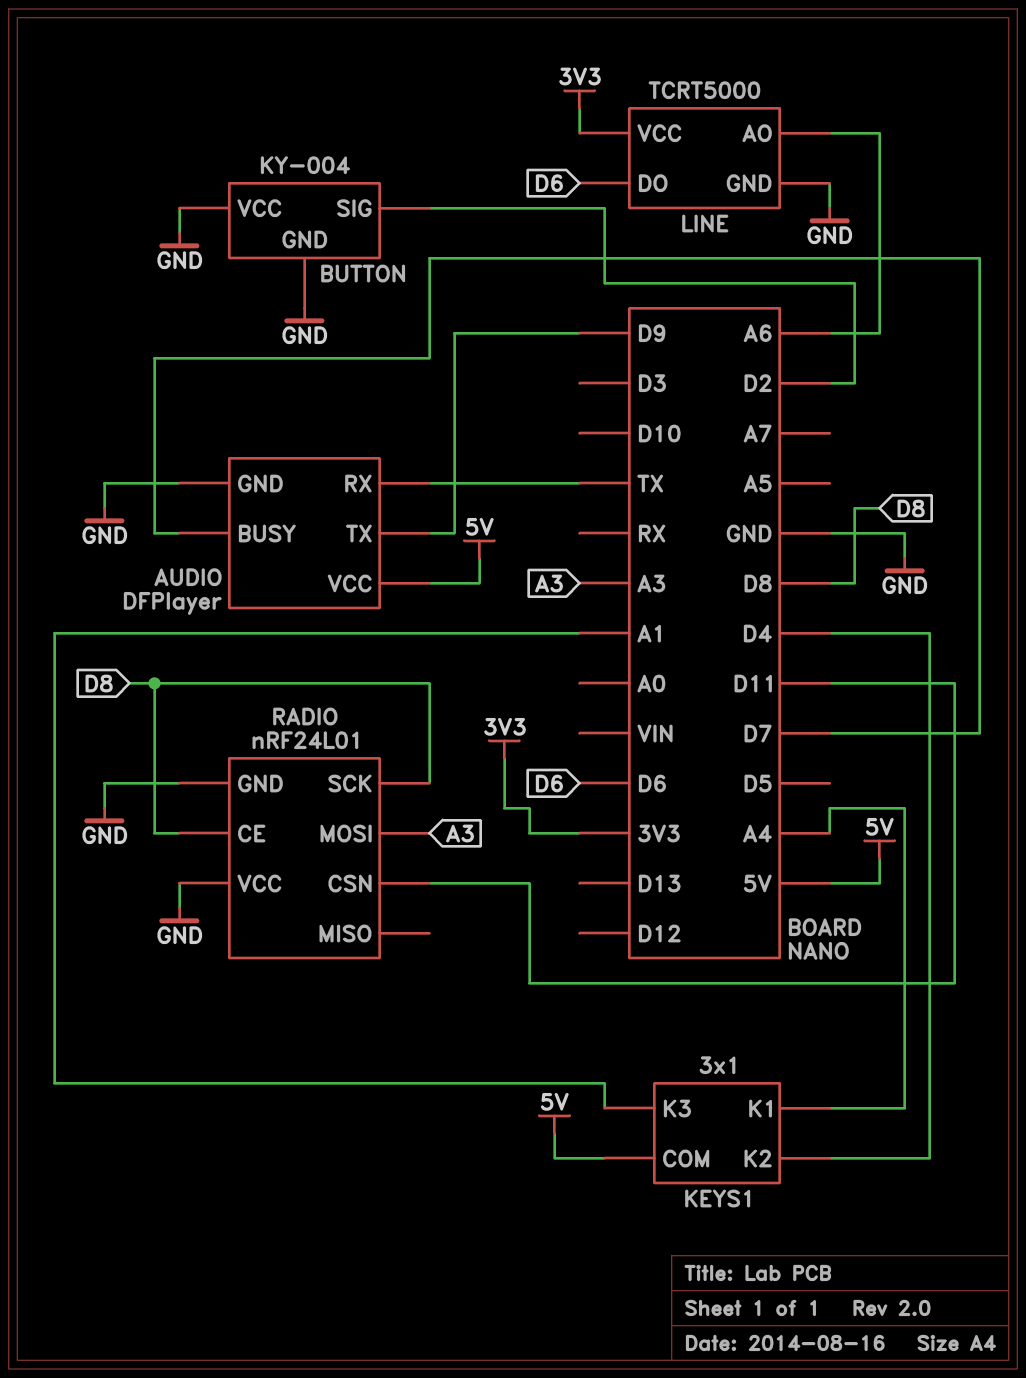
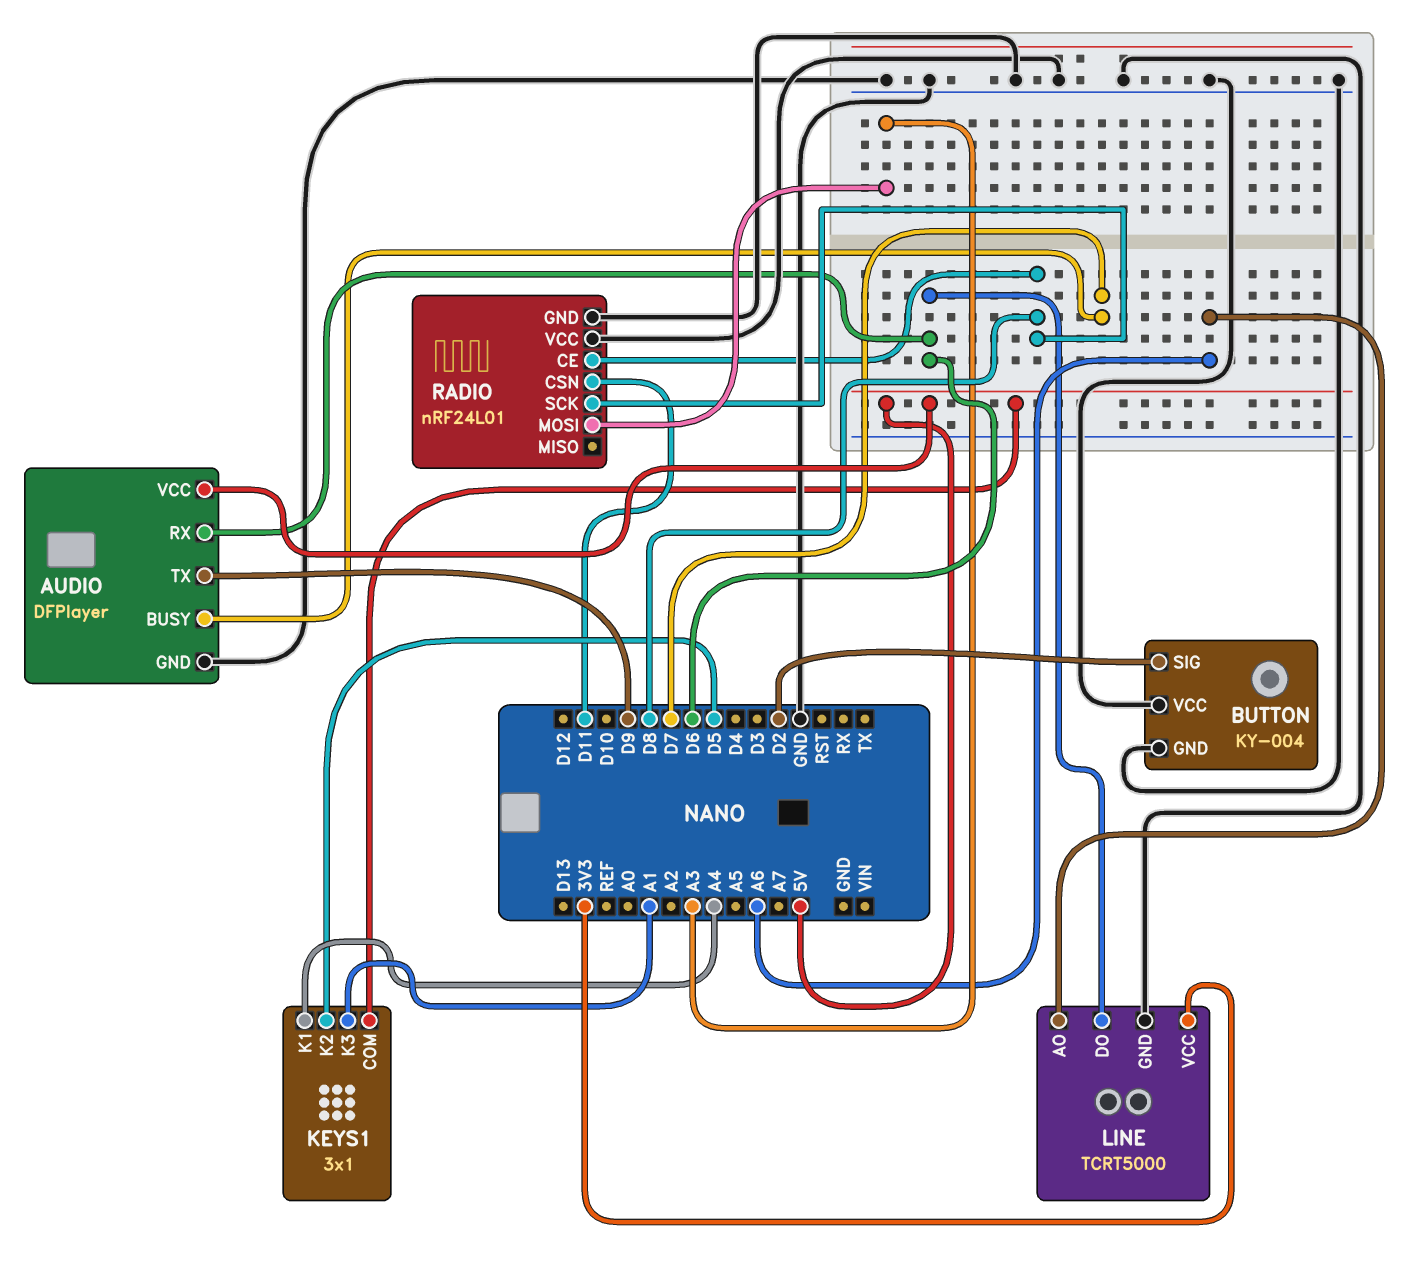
AUDIO pin RX: TX -> D6
KEYS1 pin K2: D4 -> D5

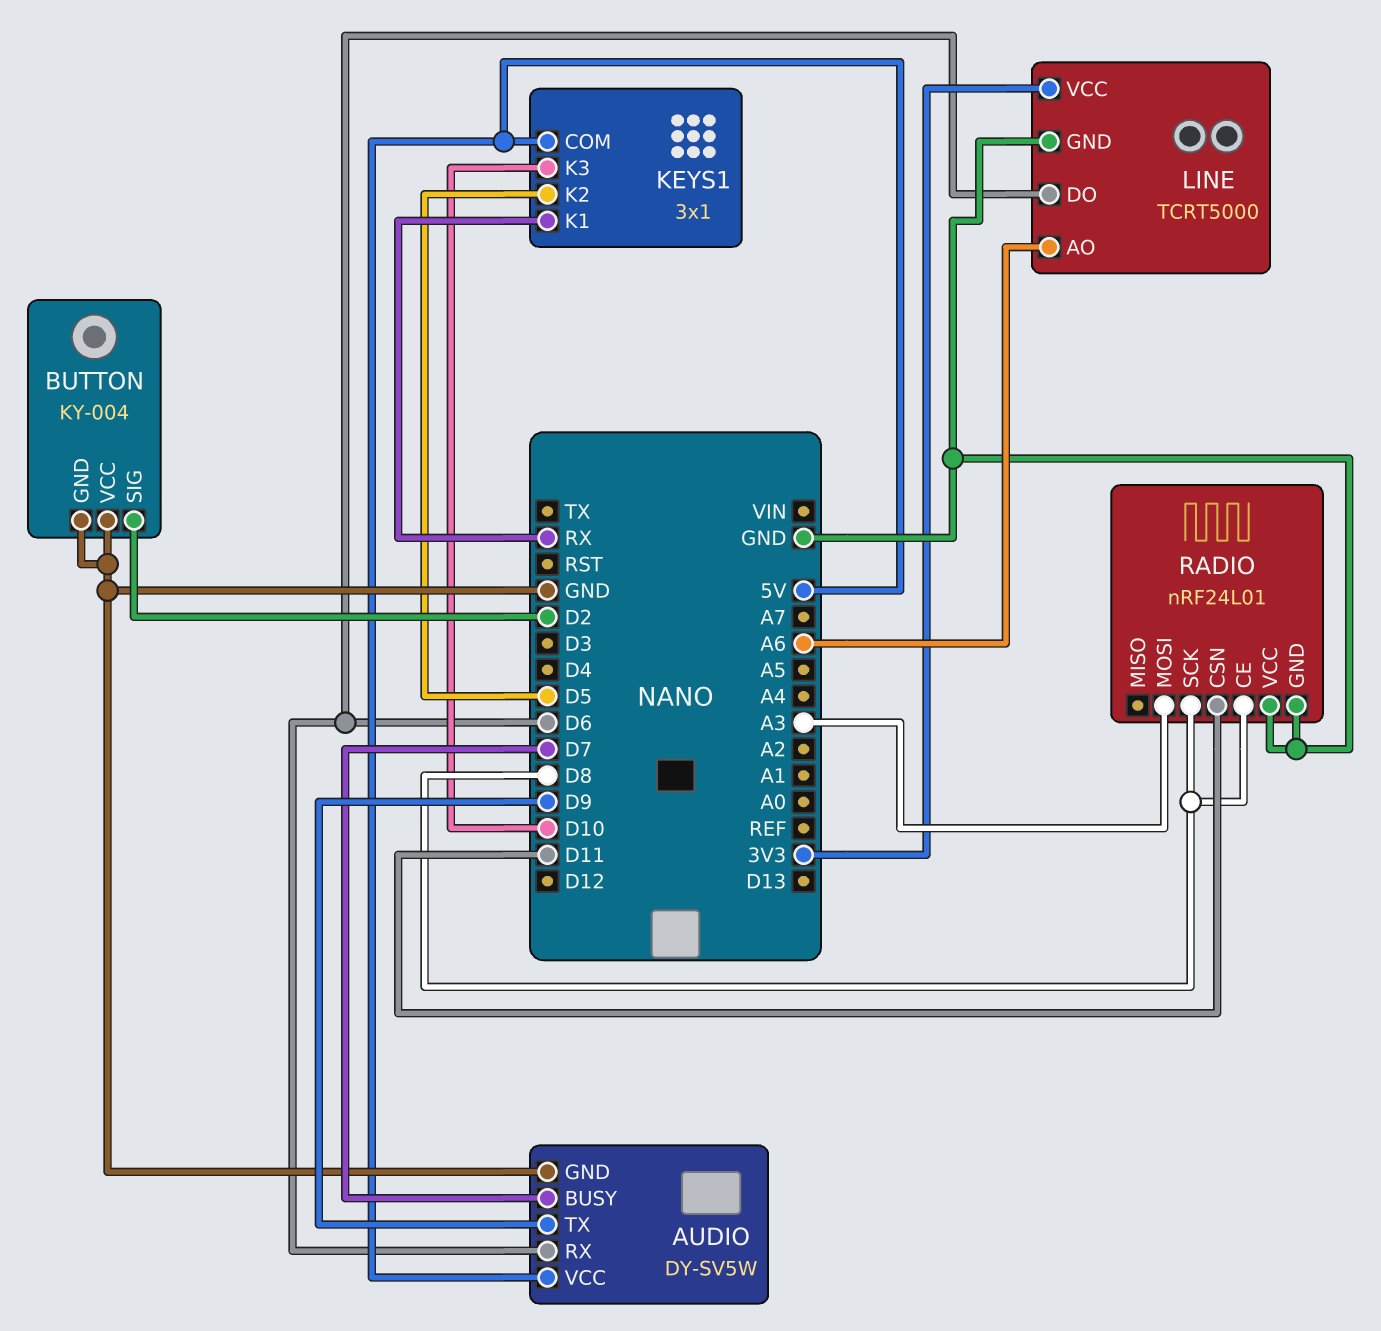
AUDIO: DFPlayer -> DY-SV5W
KEYS1 pin K1: A4 -> RX
KEYS1 pin K3: A1 -> D10

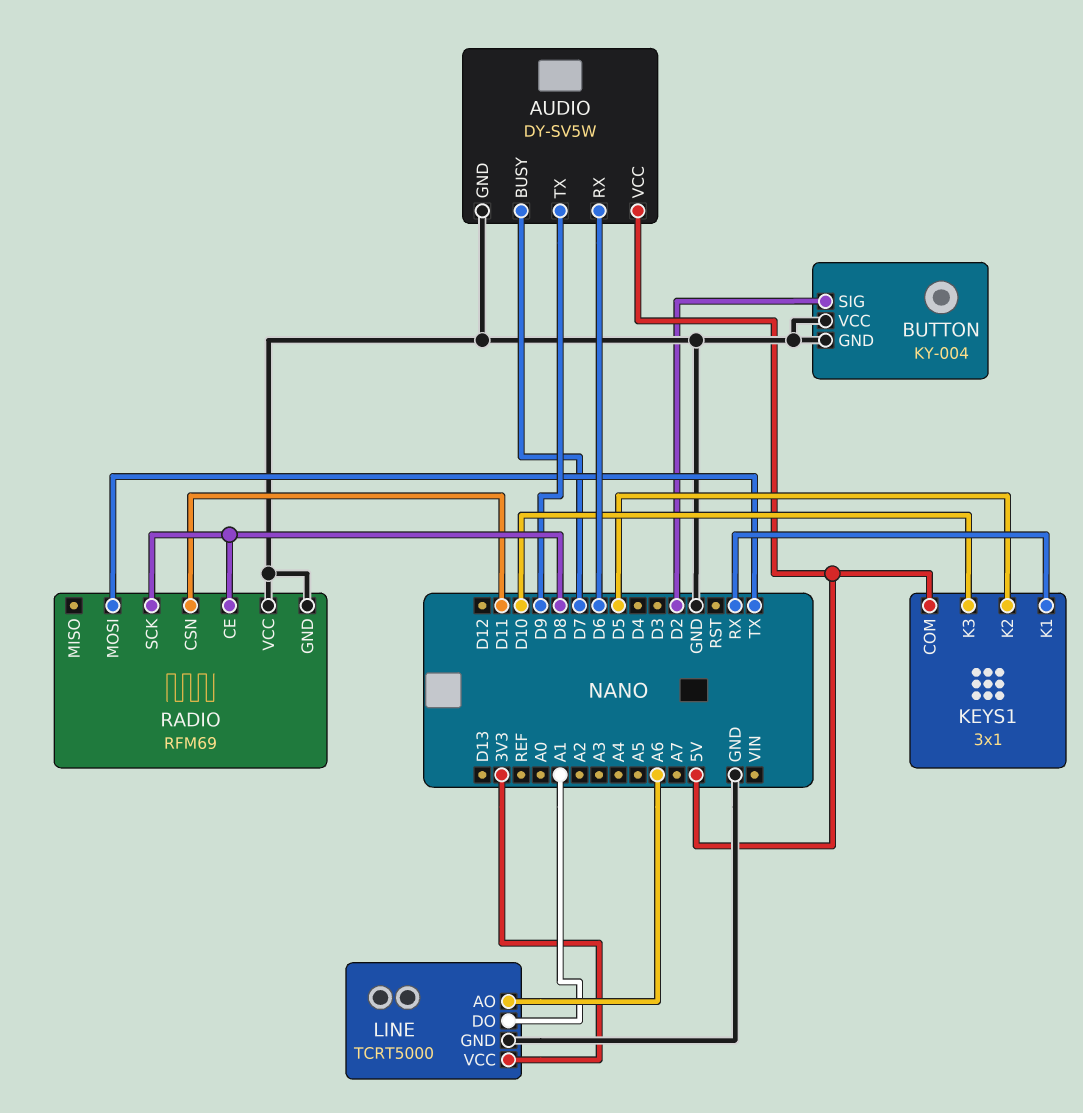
LINE pin DO: D6 -> A1
RADIO: nRF24L01 -> RFM69
RADIO pin MOSI: A3 -> TX

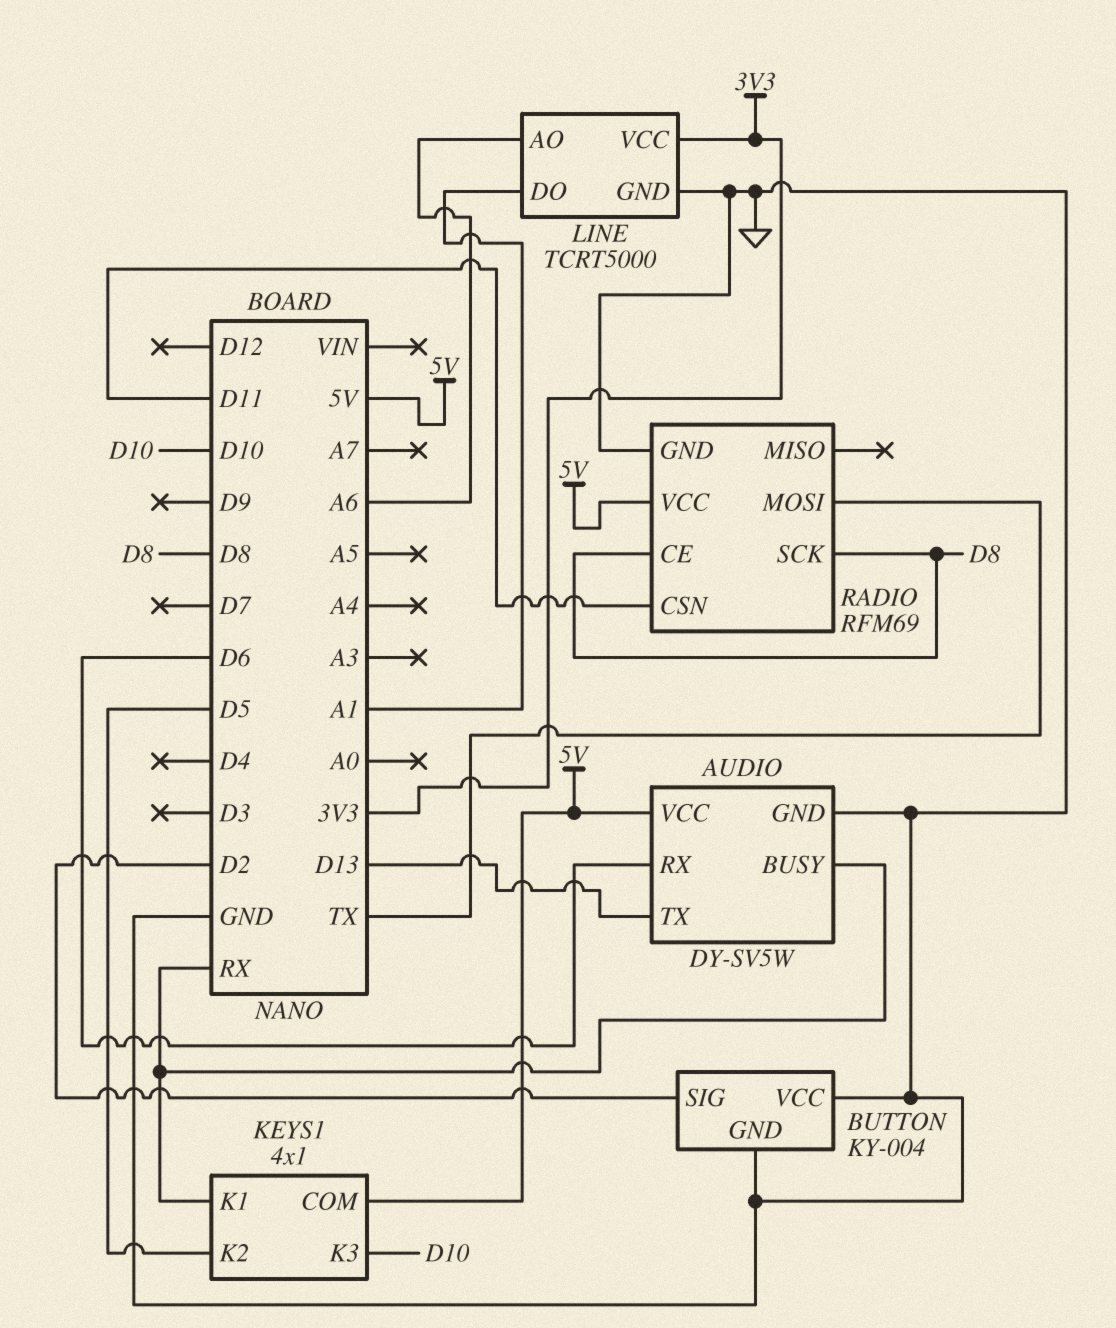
AUDIO pin BUSY: D7 -> RX
AUDIO pin TX: D9 -> D13
KEYS1: 3x1 -> 4x1
RADIO pin VCC: GND -> 5V

